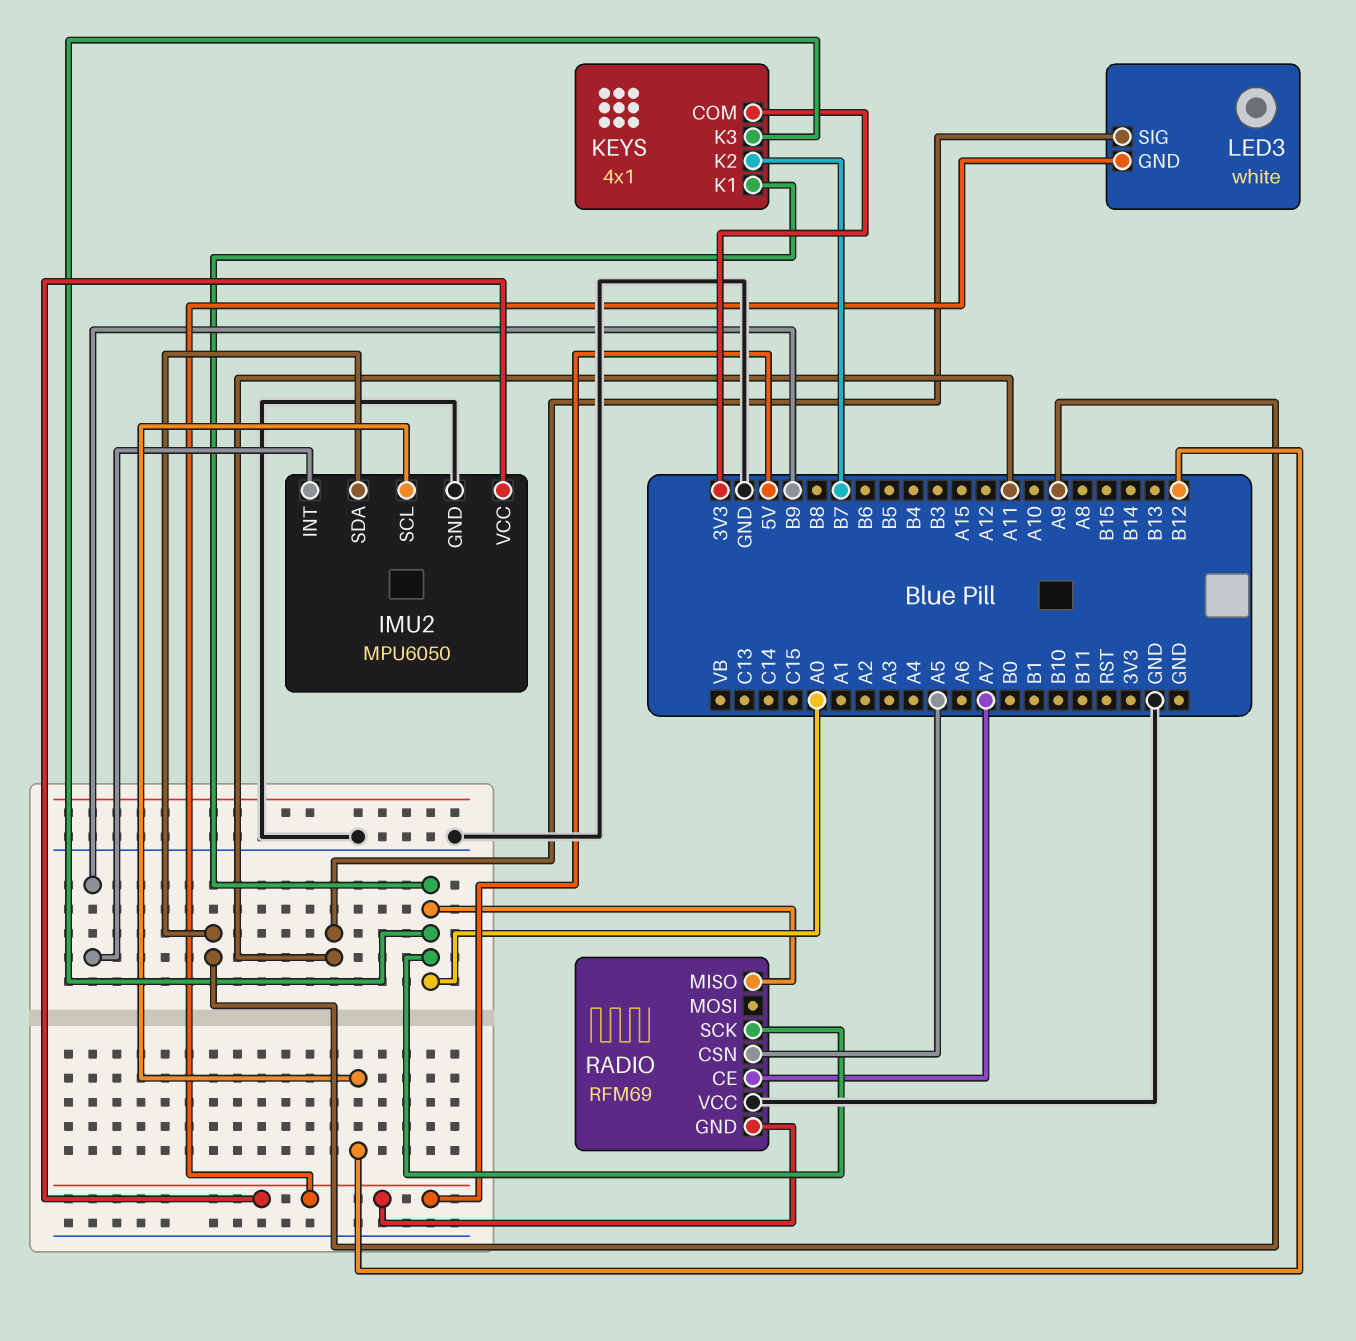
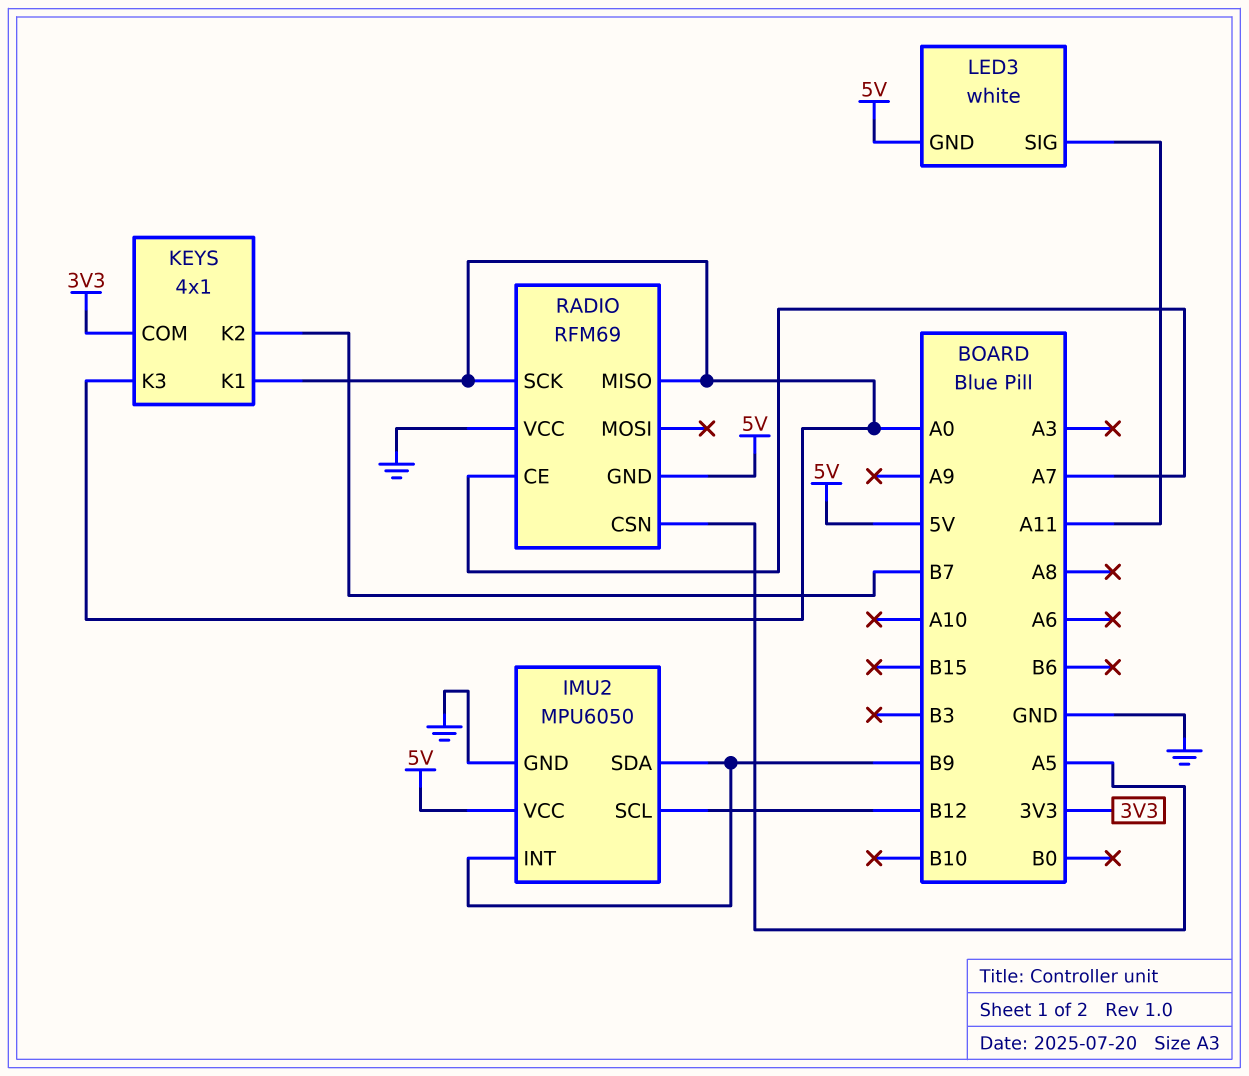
IMU2 pin SDA: A9 -> B9

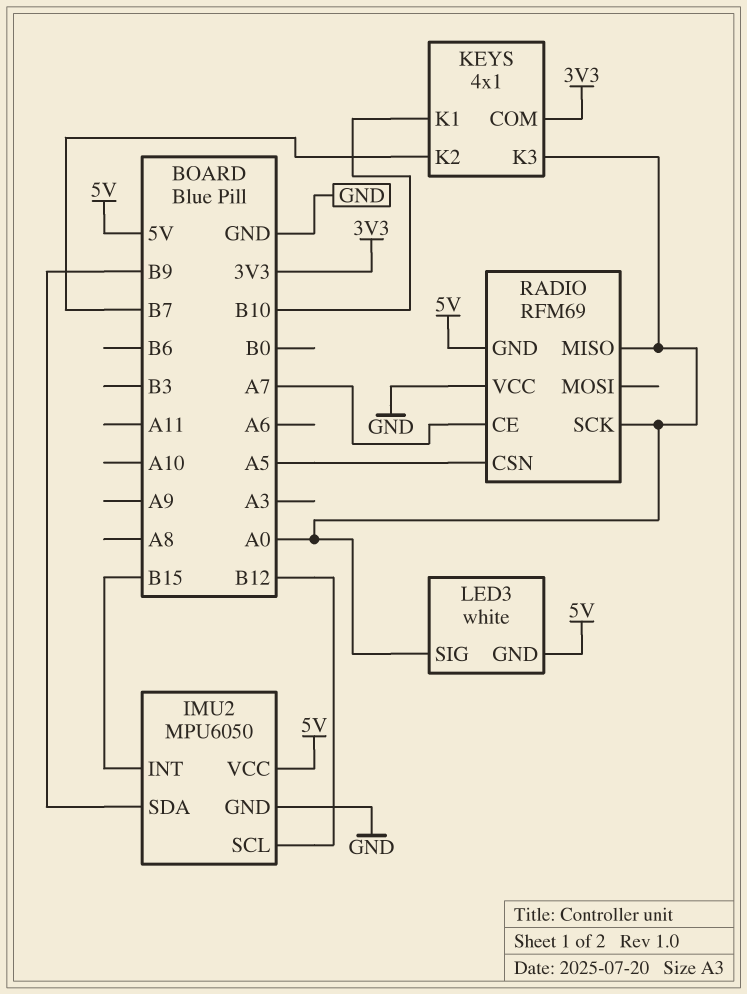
IMU2 pin INT: B9 -> B15
KEYS pin K1: A0 -> B10
LED3 pin SIG: A11 -> A0

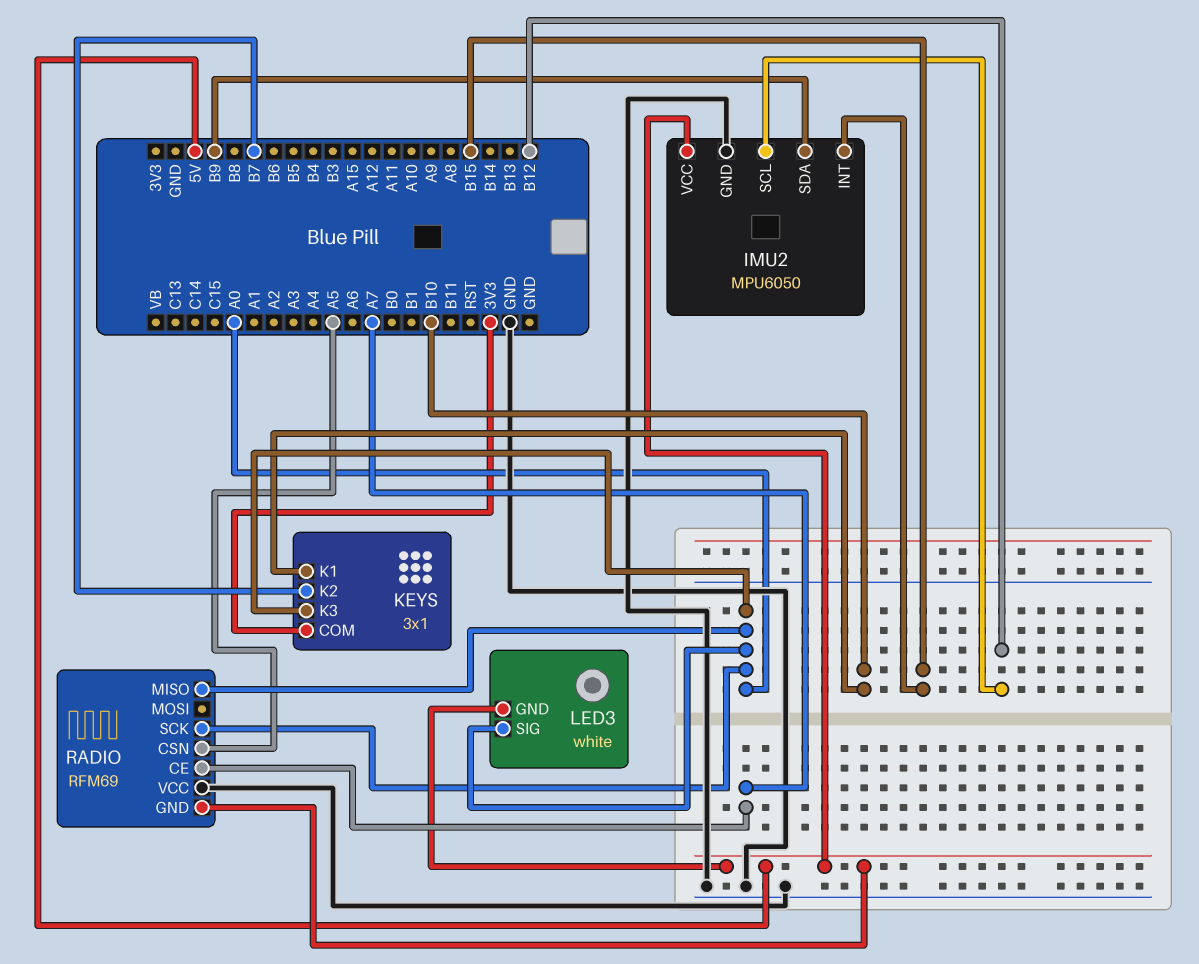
KEYS: 4x1 -> 3x1

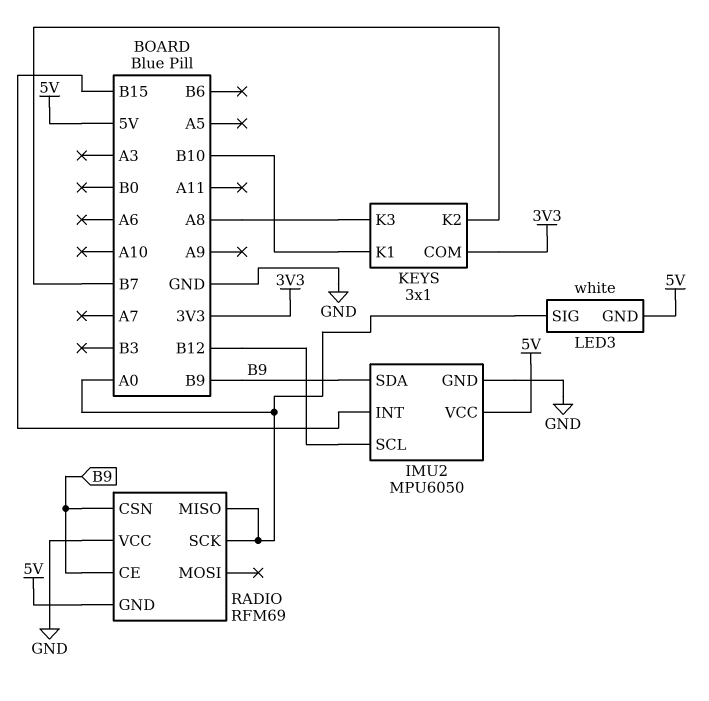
KEYS pin K3: A0 -> A8
RADIO pin CE: A7 -> B9
RADIO pin CSN: A5 -> B9

